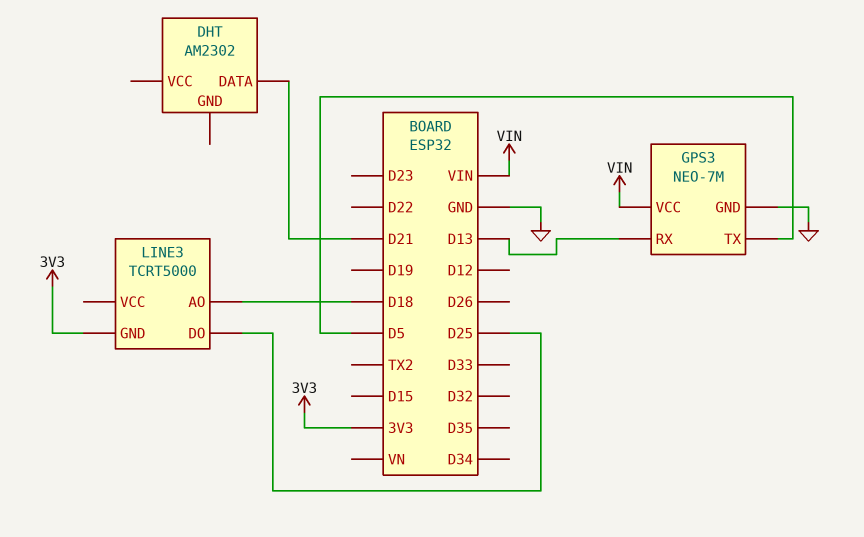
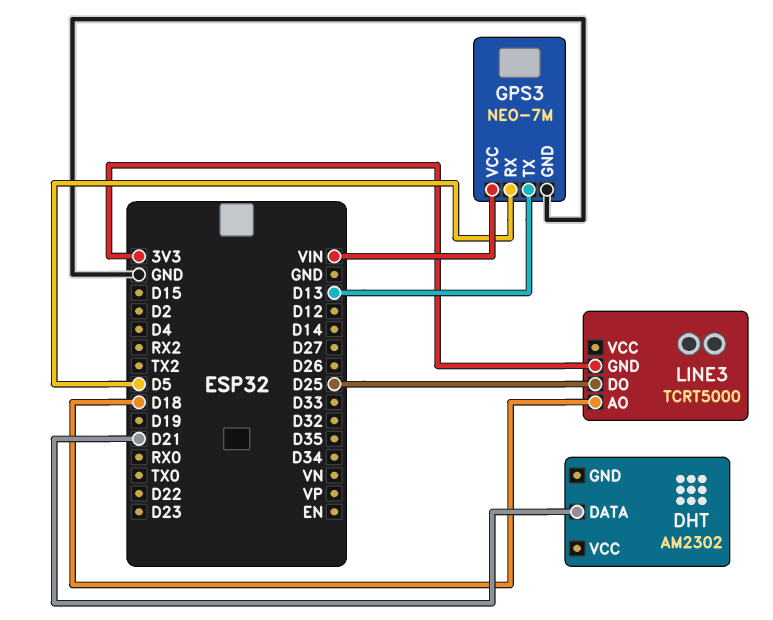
GPS3 pin RX: D13 -> D5
GPS3 pin TX: D5 -> D13

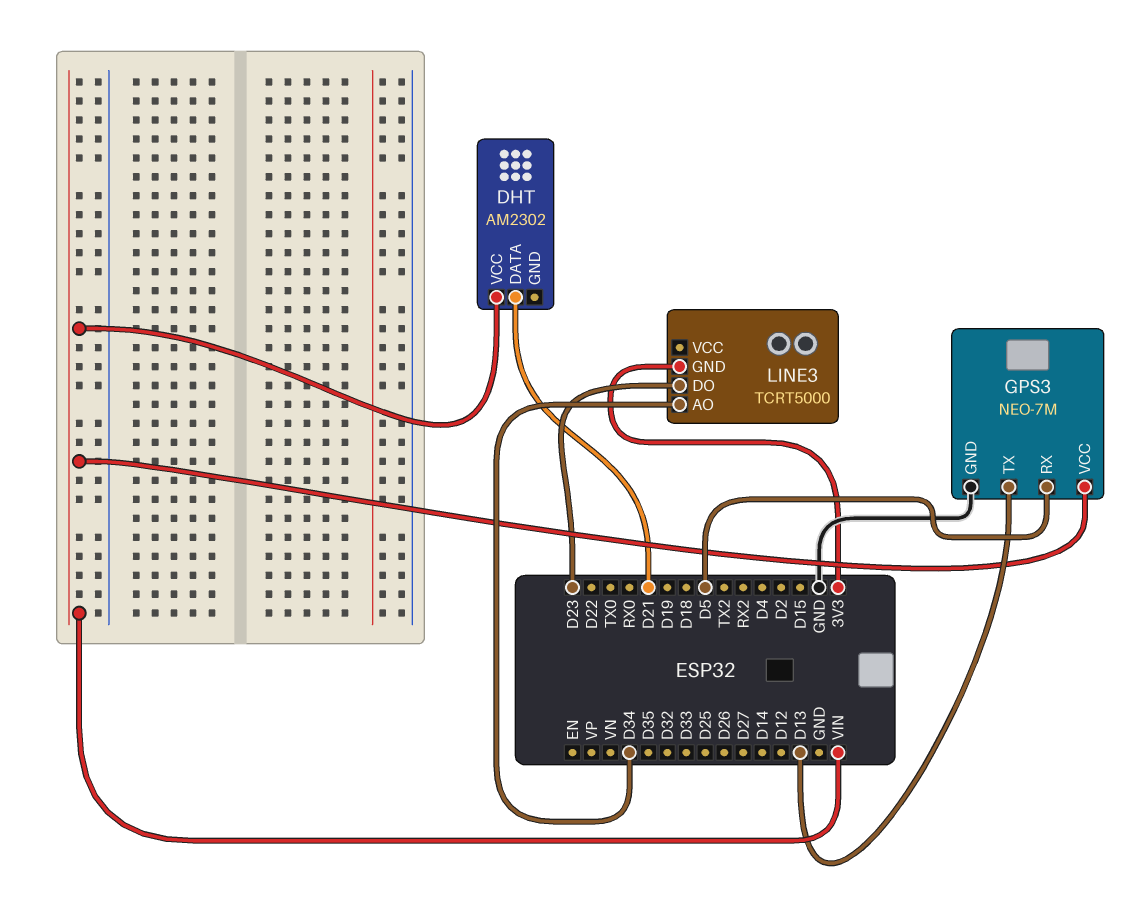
DHT pin VCC: none -> VIN
LINE3 pin AO: D18 -> D34
LINE3 pin DO: D25 -> D23

